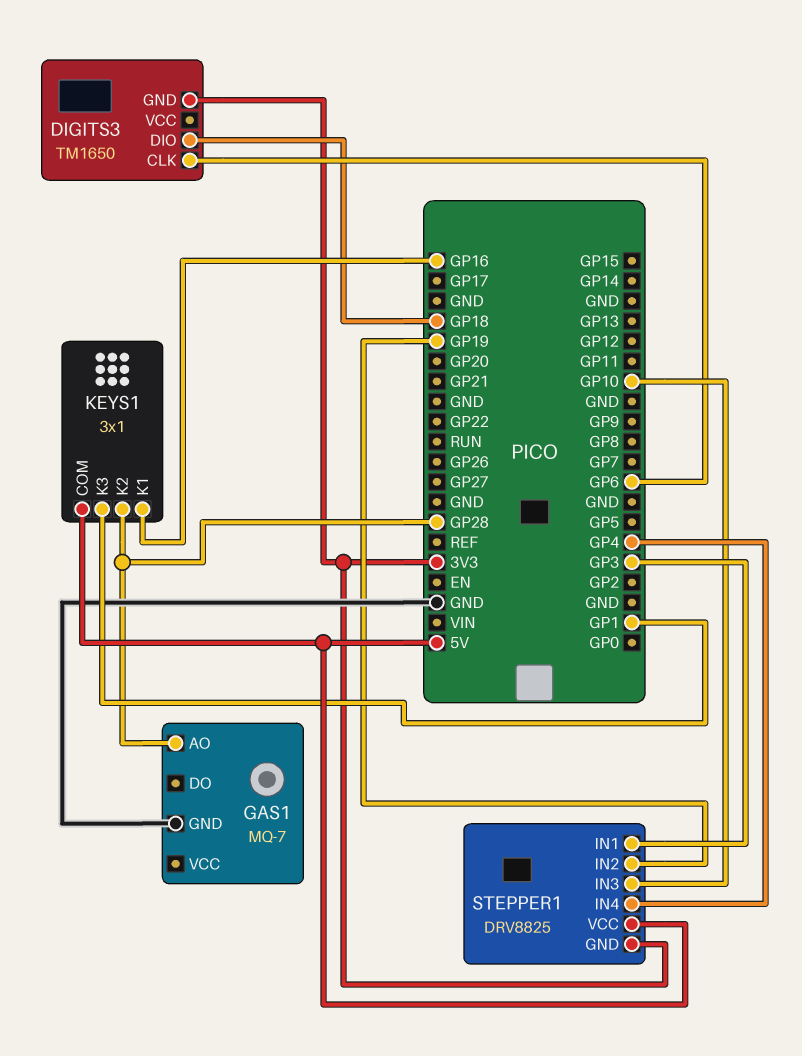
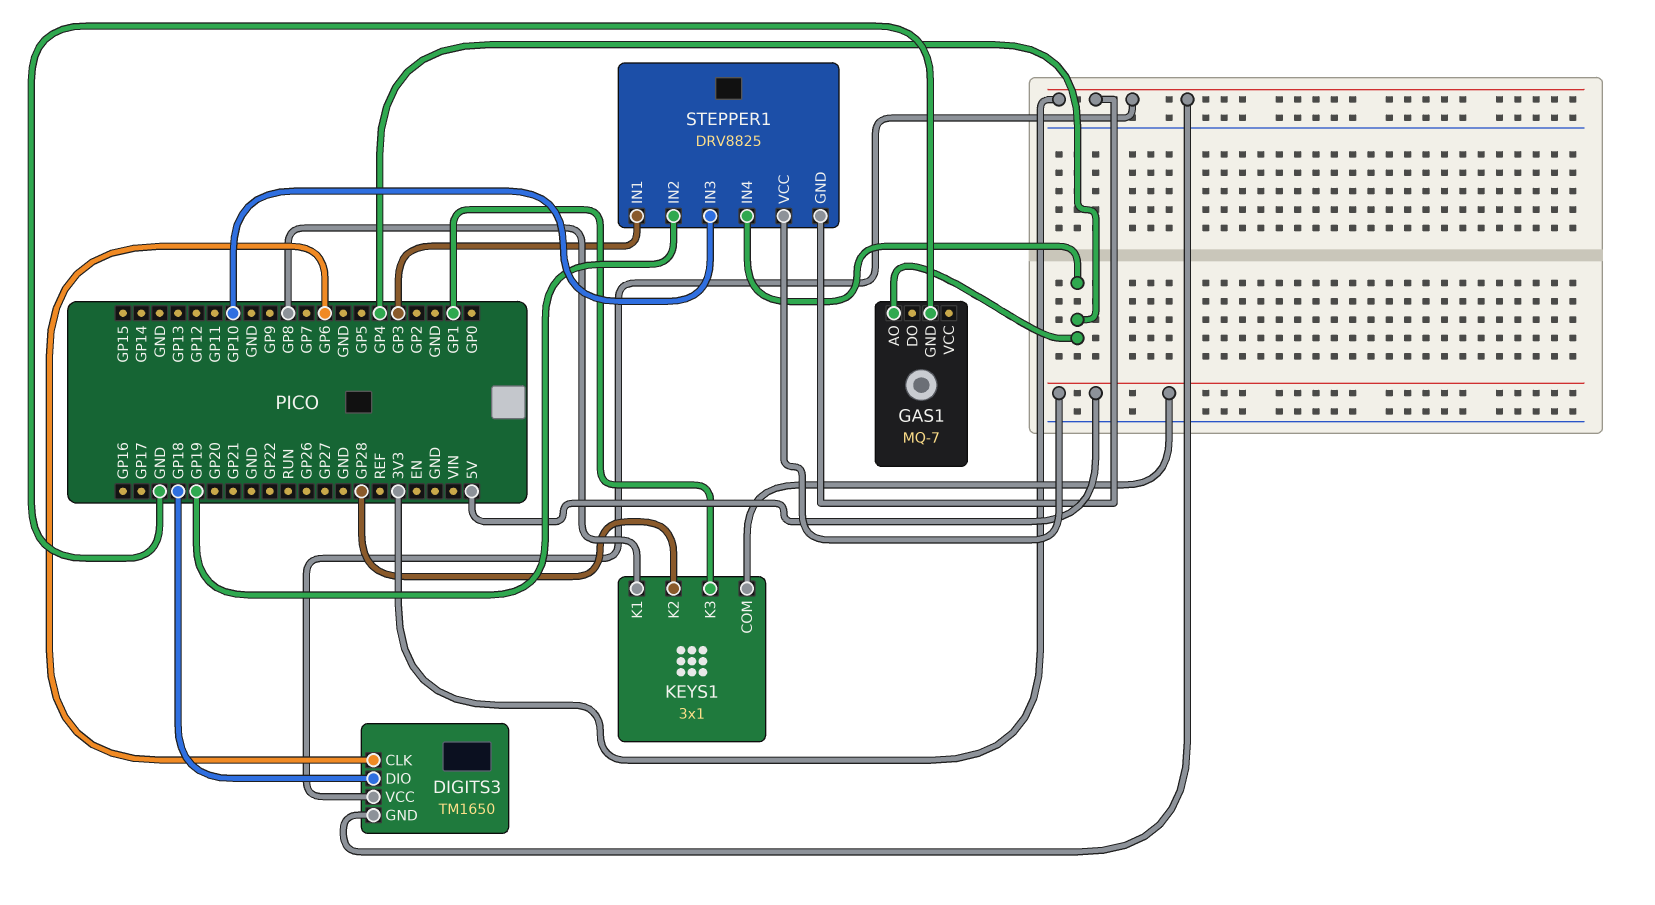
DIGITS3 pin VCC: none -> 3V3
GAS1 pin AO: GP28 -> GP4
KEYS1 pin K1: GP16 -> GP8

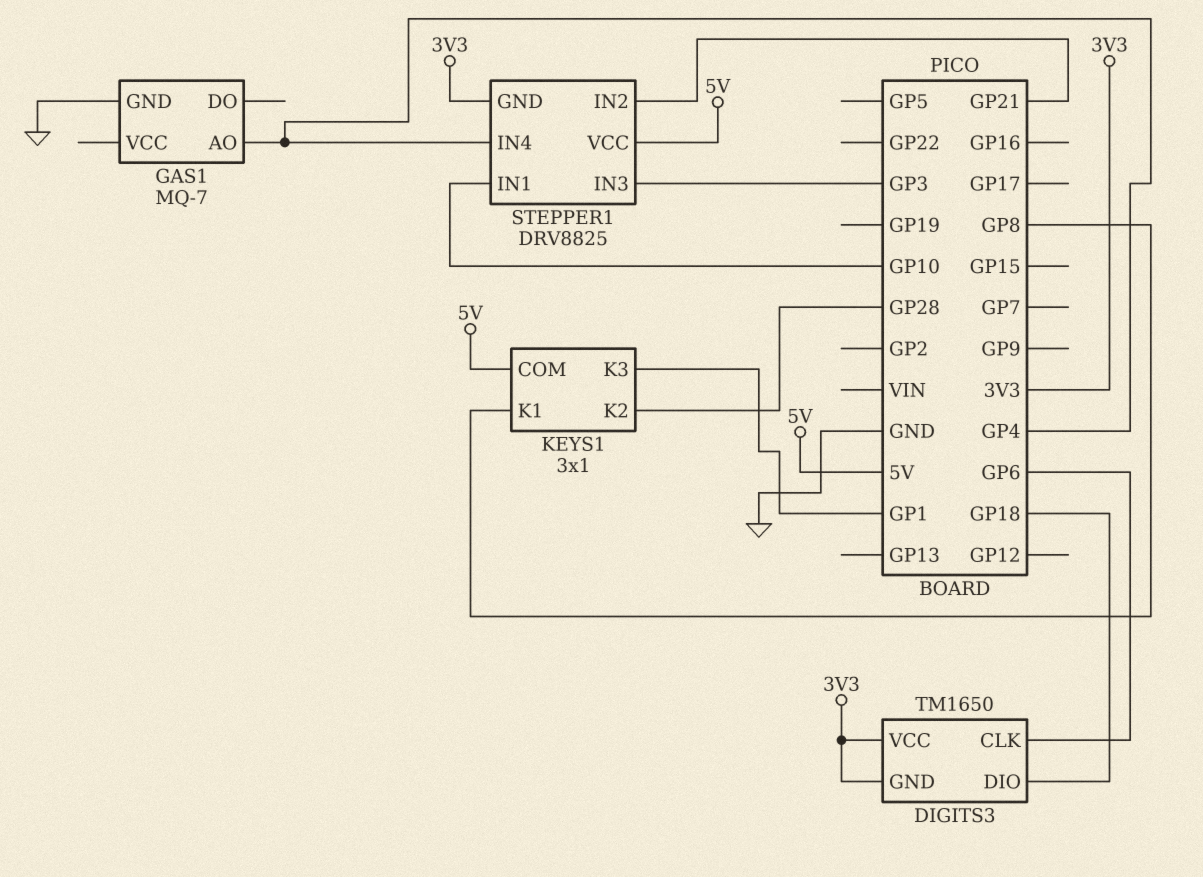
STEPPER1 pin IN1: GP3 -> GP10
STEPPER1 pin IN2: GP19 -> GP21
STEPPER1 pin IN3: GP10 -> GP3

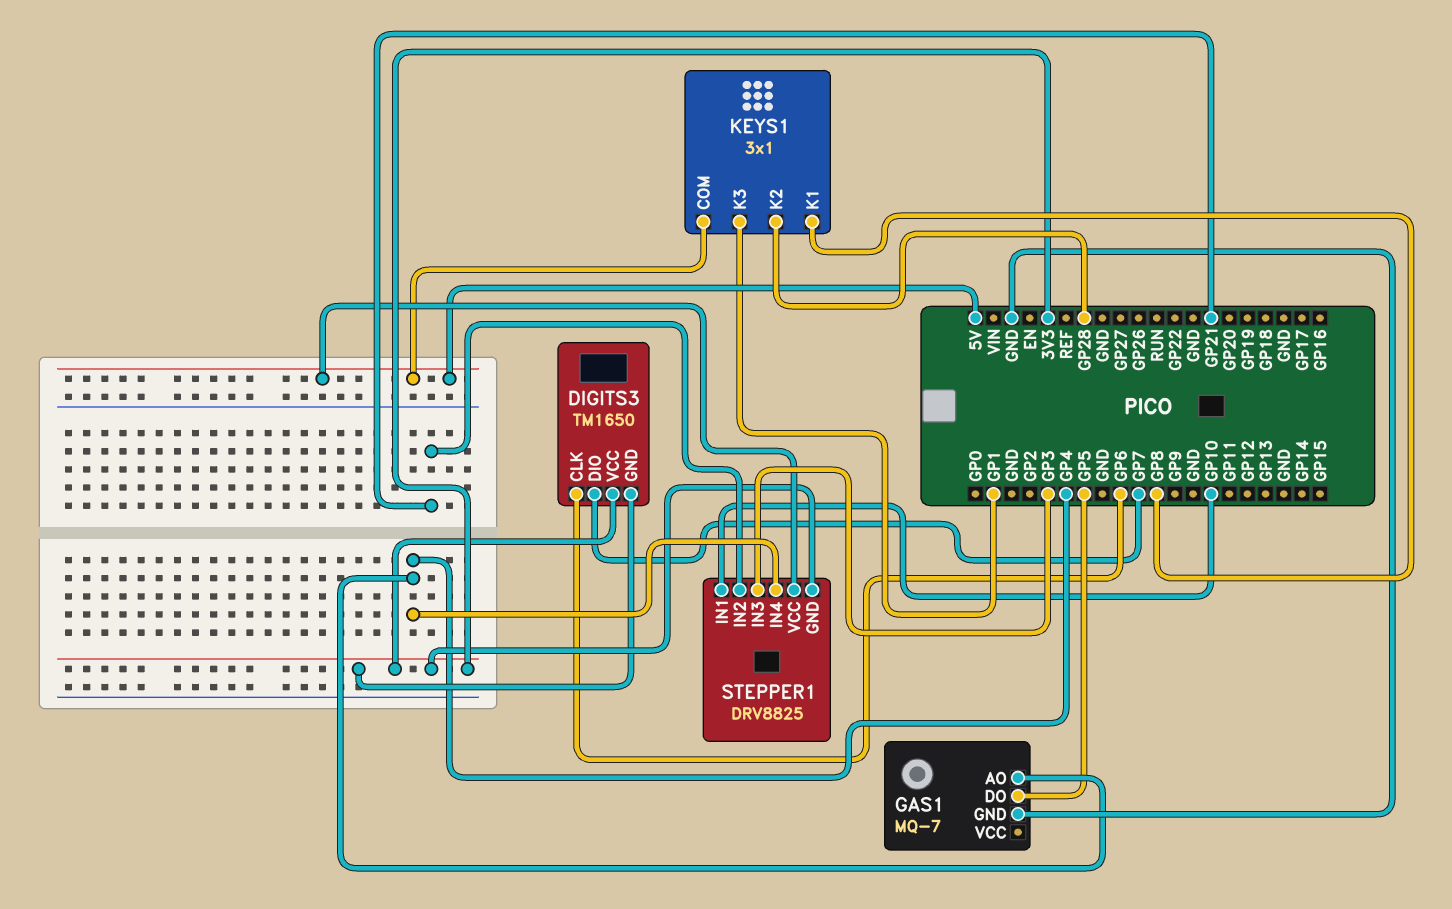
DIGITS3 pin DIO: GP18 -> GP7
GAS1 pin DO: none -> GP5

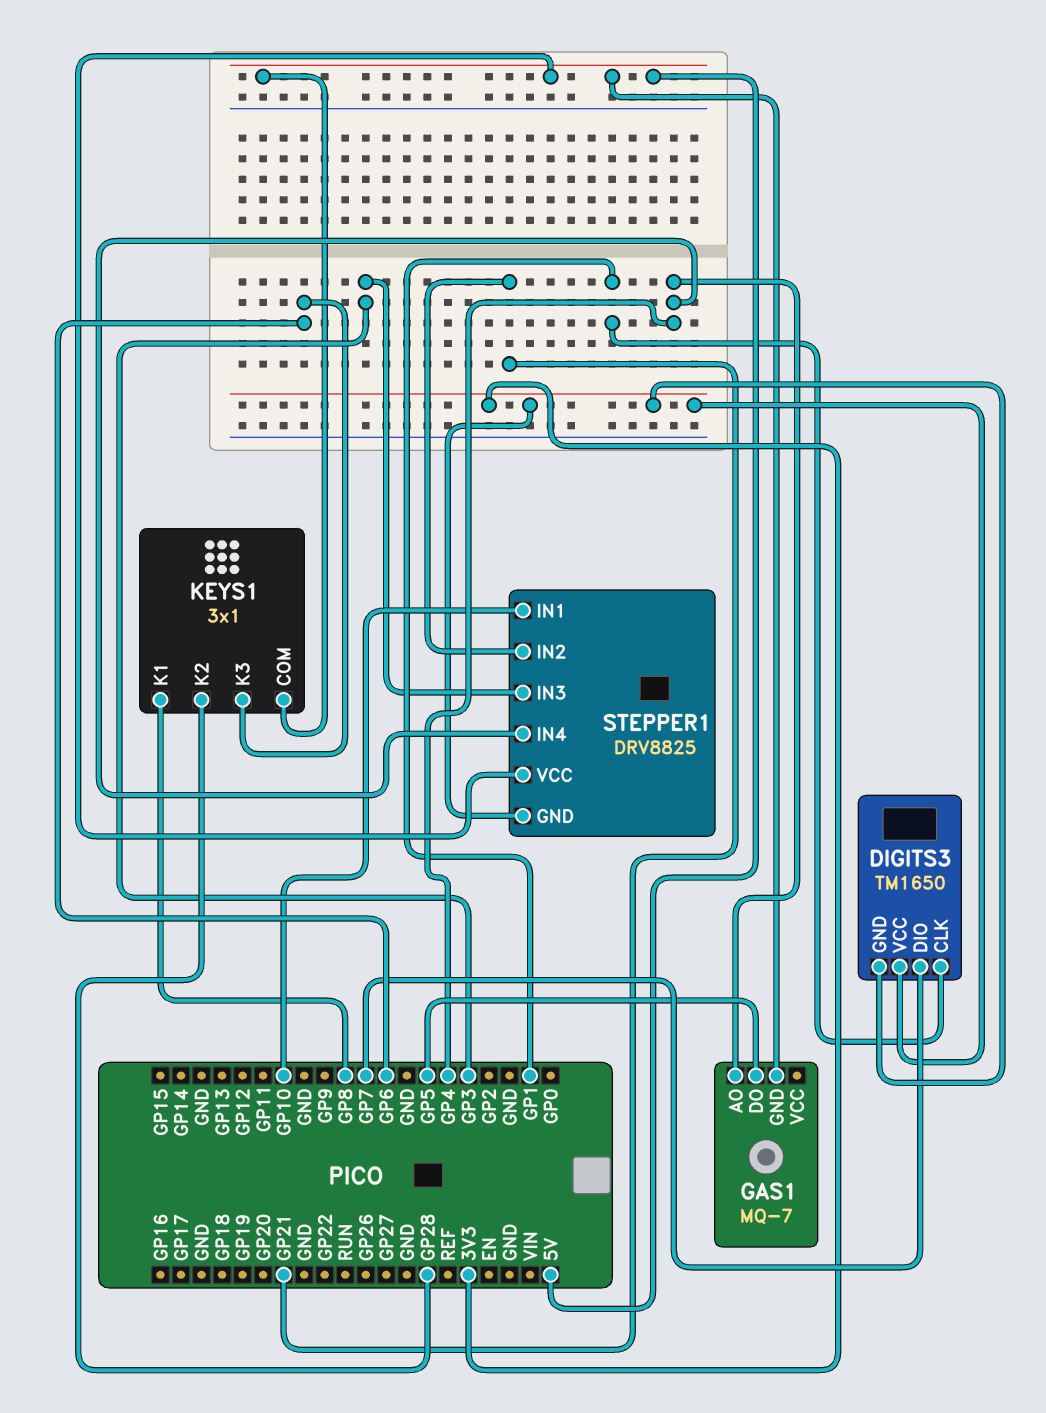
DIGITS3 pin CLK: GP6 -> GP1
GAS1 pin GND: GND -> 5V
KEYS1 pin K3: GP1 -> GP6

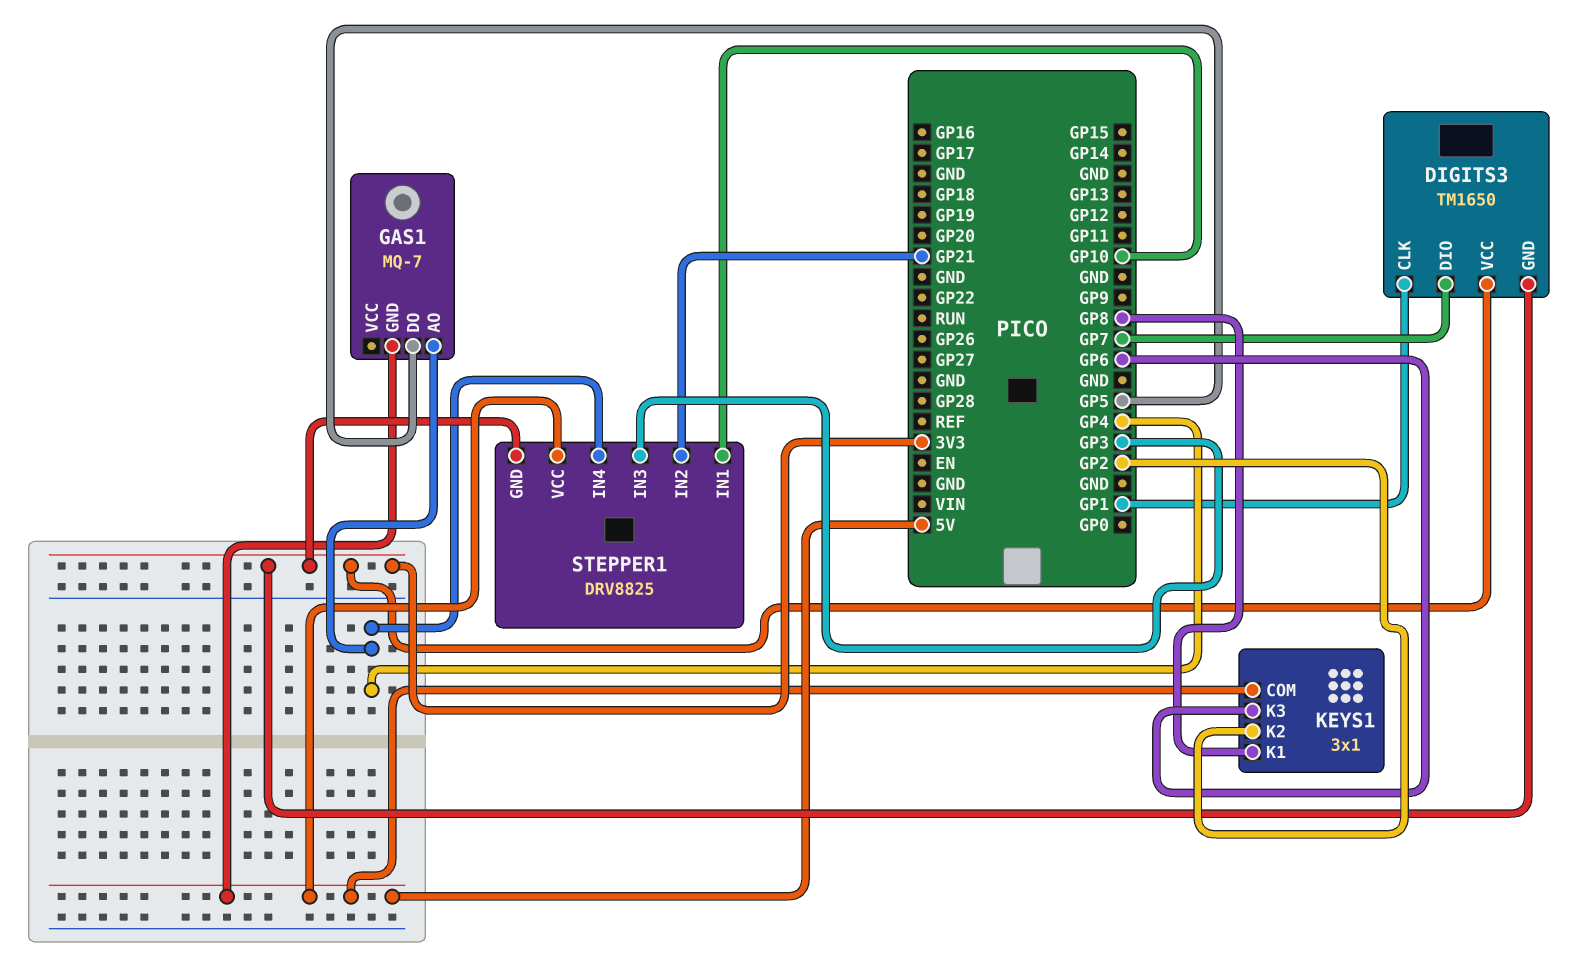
KEYS1 pin K2: GP28 -> GP2

